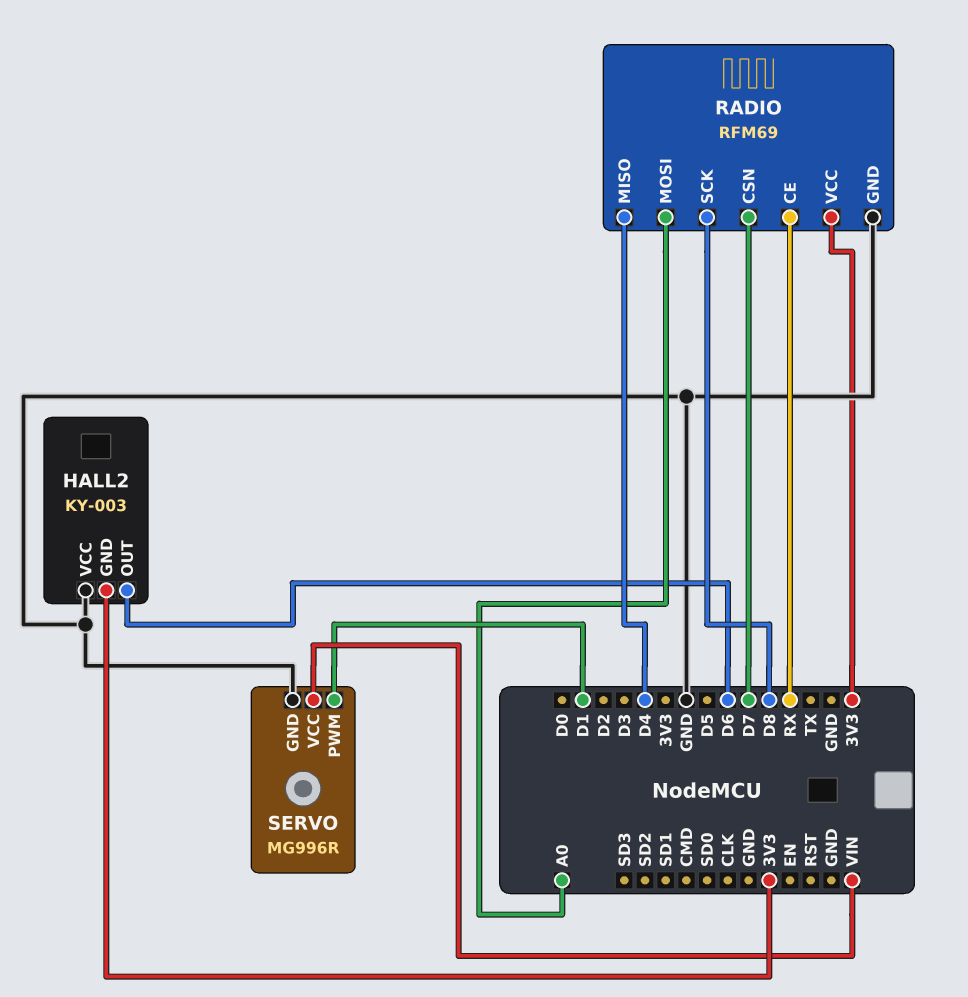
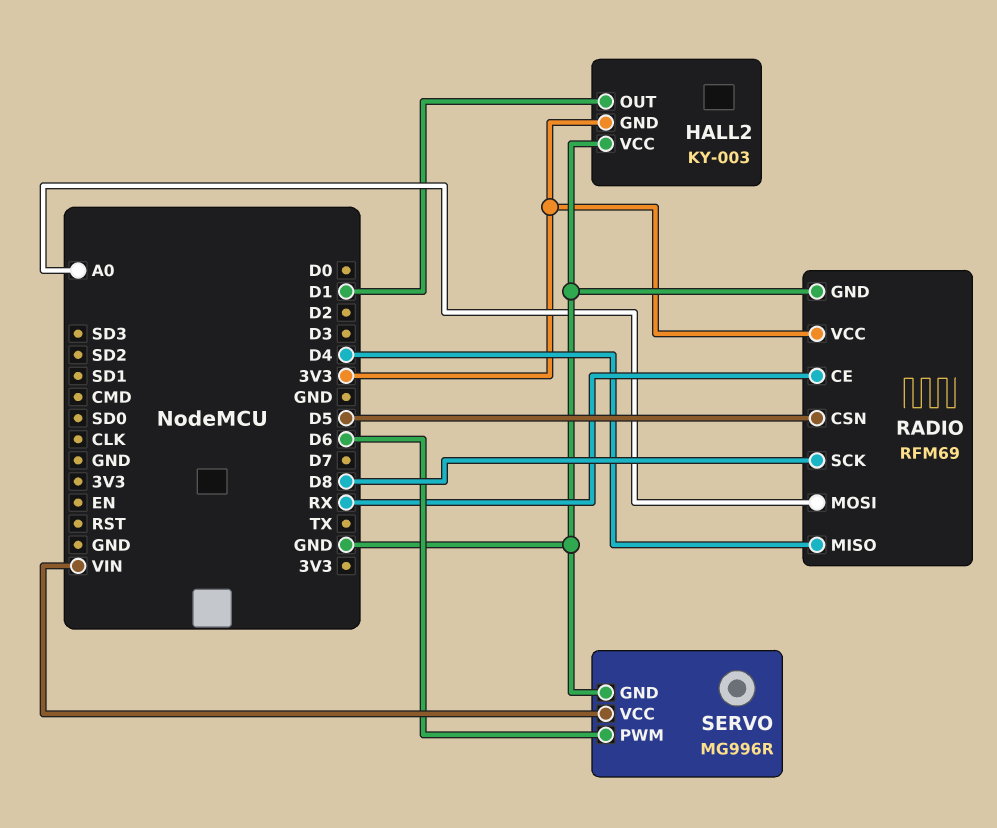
HALL2 pin OUT: D6 -> D1
RADIO pin CSN: D7 -> D5
SERVO pin PWM: D1 -> D6

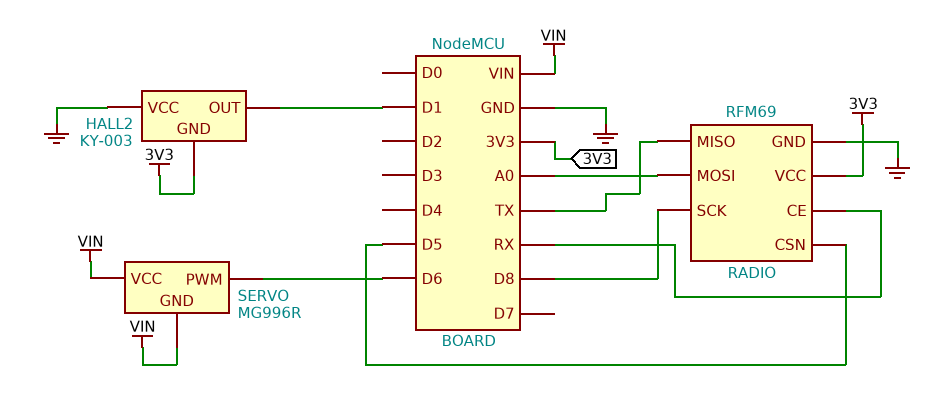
RADIO pin MISO: D4 -> TX
SERVO pin GND: GND -> VIN

